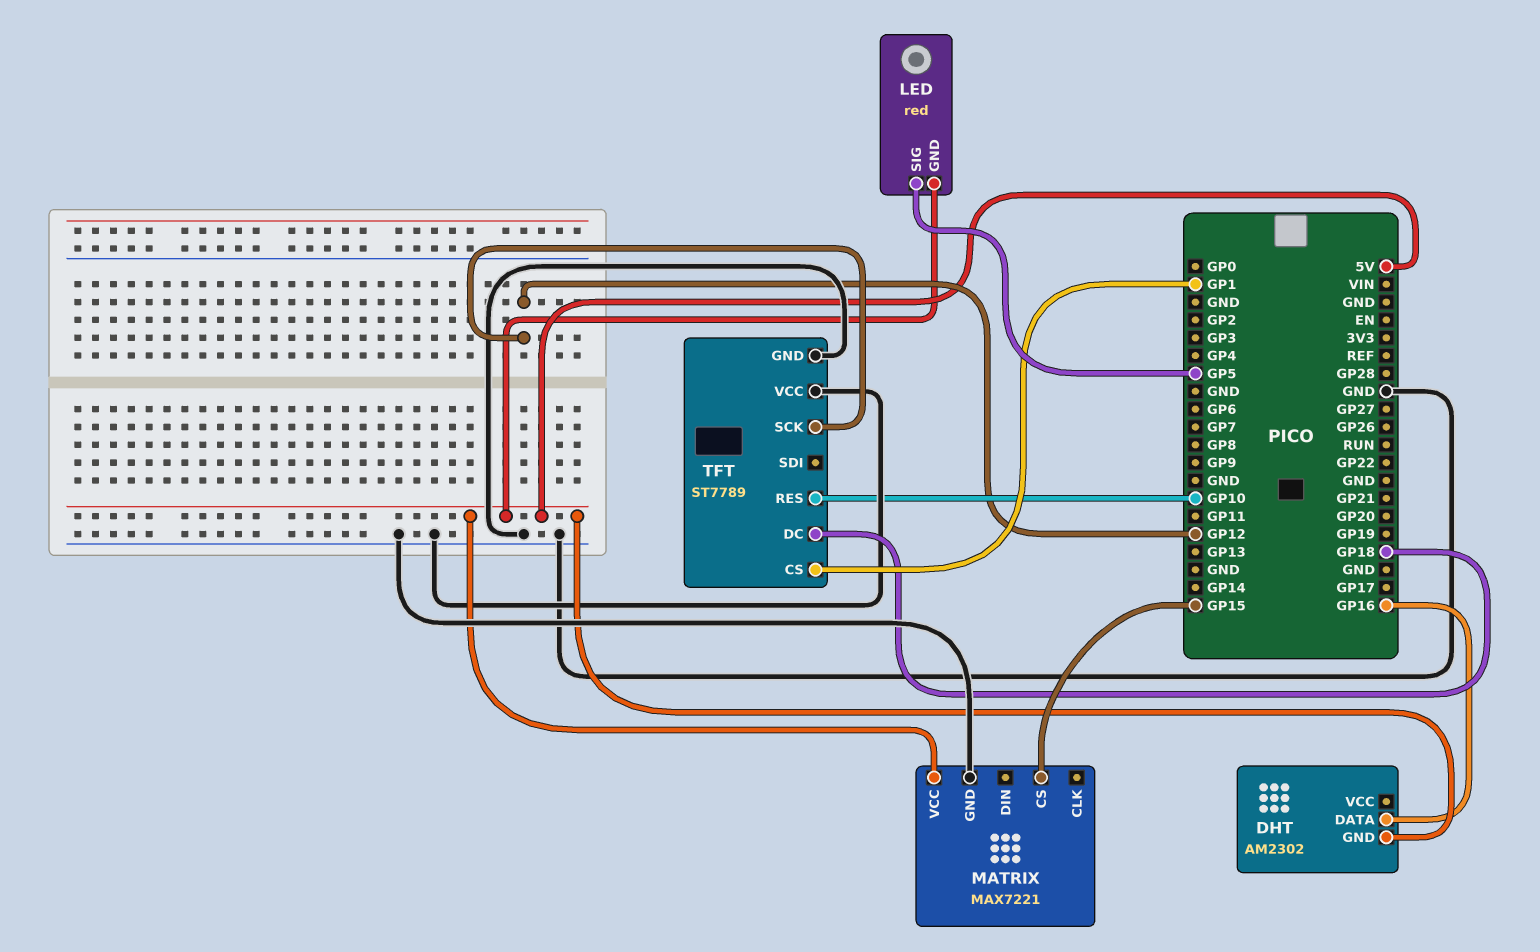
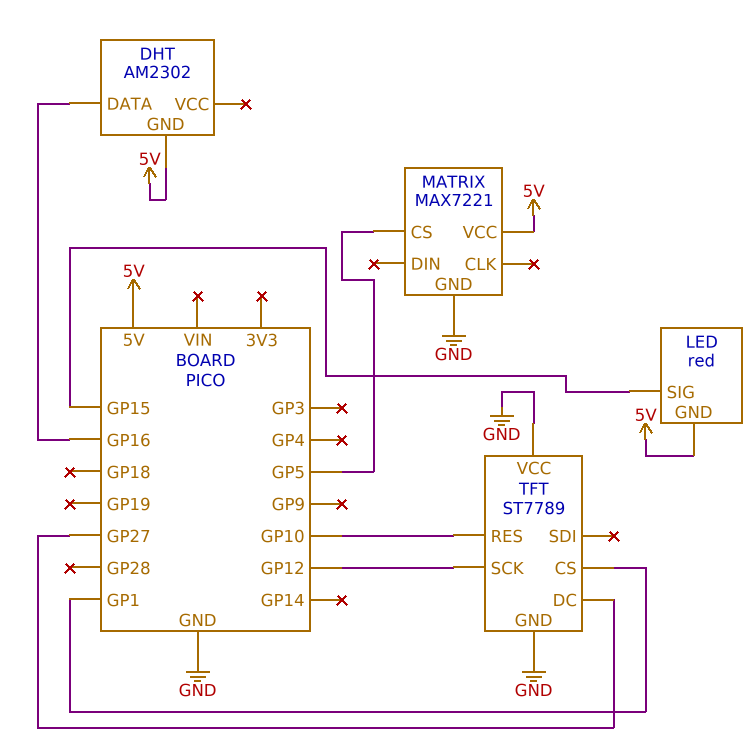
LED pin SIG: GP5 -> GP15
MATRIX pin CS: GP15 -> GP5
TFT pin DC: GP18 -> GP27

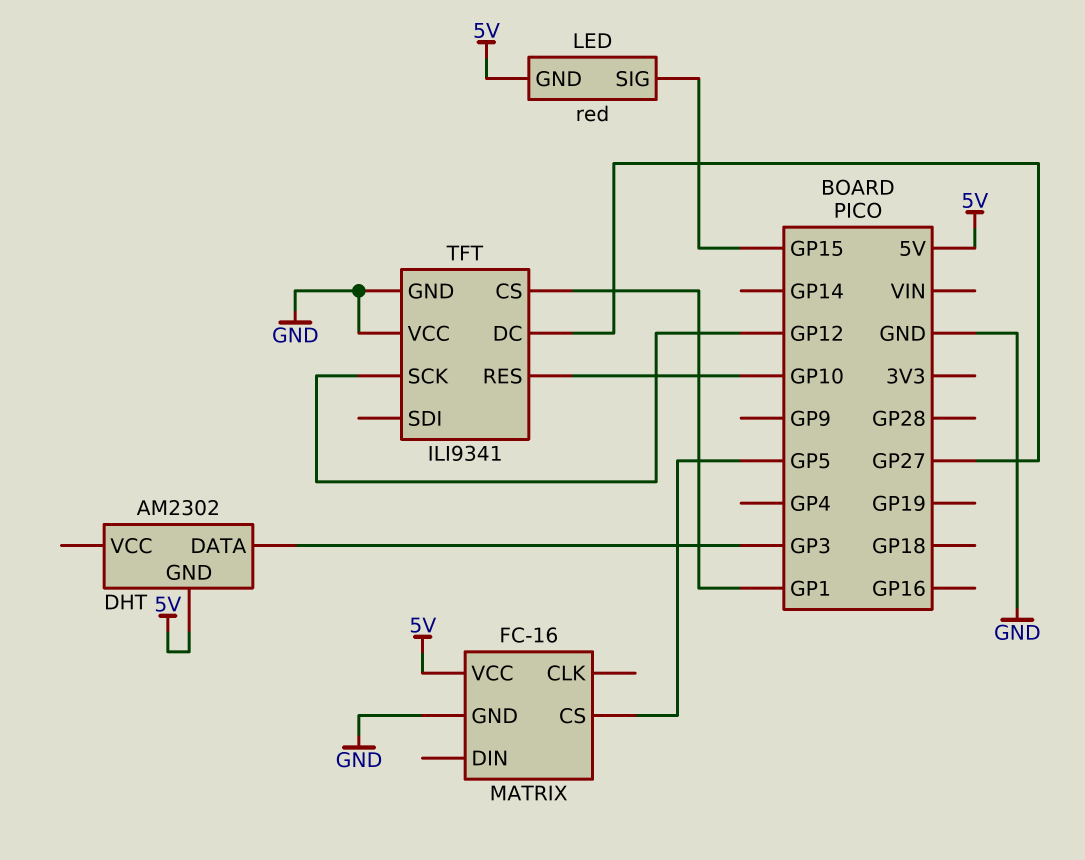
DHT pin DATA: GP16 -> GP3
MATRIX: MAX7221 -> FC-16
TFT: ST7789 -> ILI9341

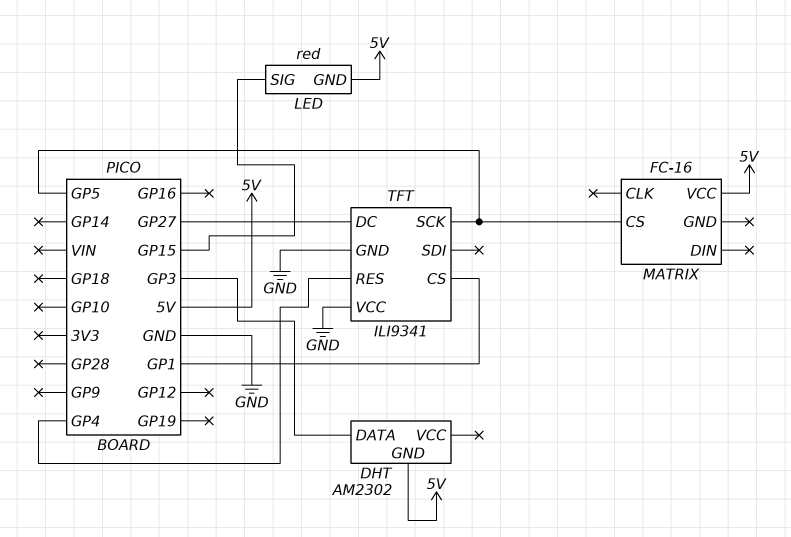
MATRIX pin GND: GND -> none
TFT pin RES: GP10 -> GP4
TFT pin SCK: GP12 -> GP5

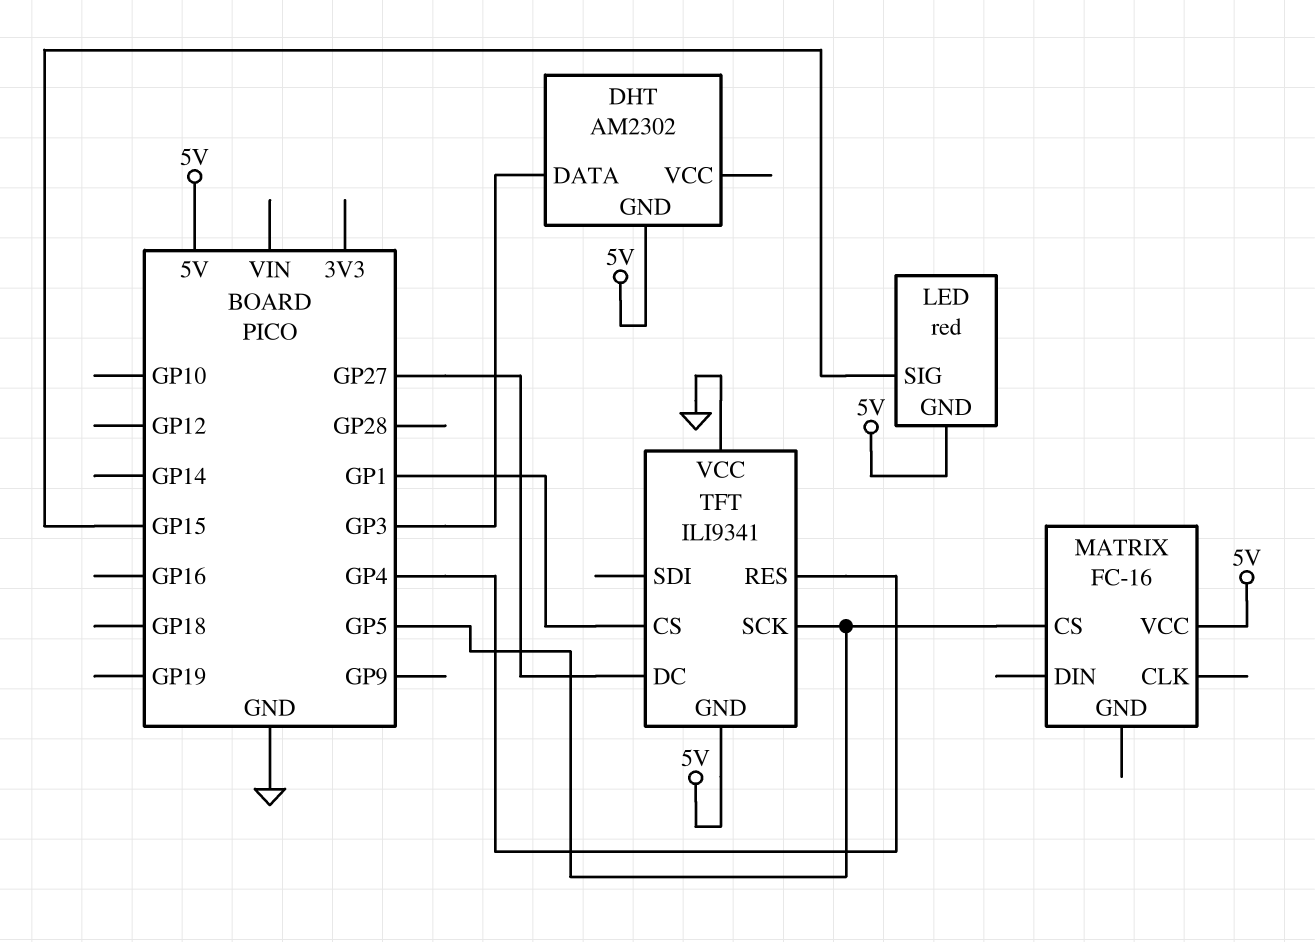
TFT pin GND: GND -> 5V

